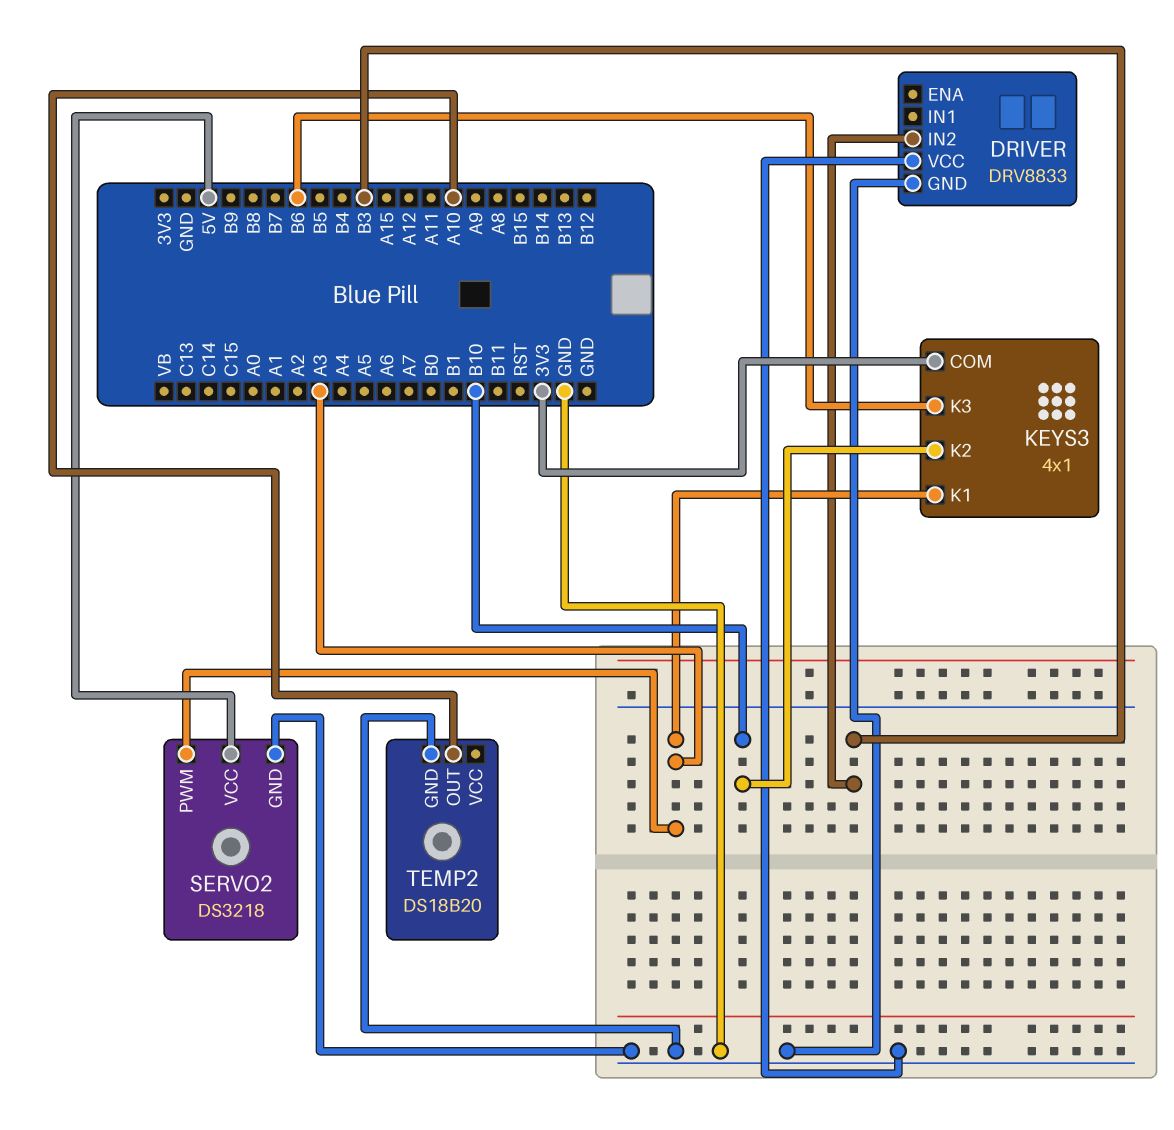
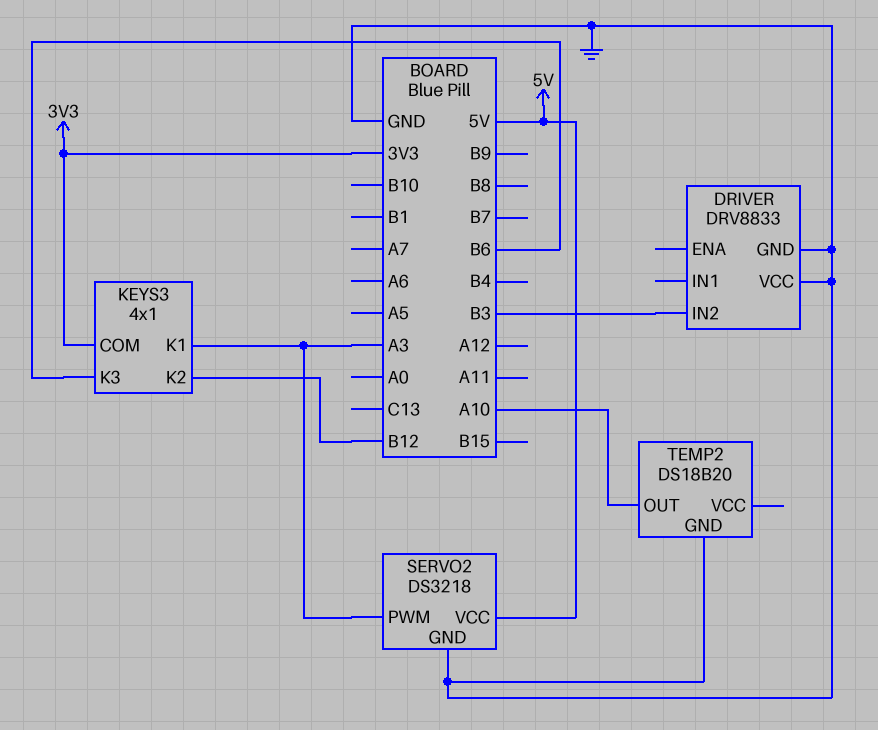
KEYS3 pin K2: B10 -> B12

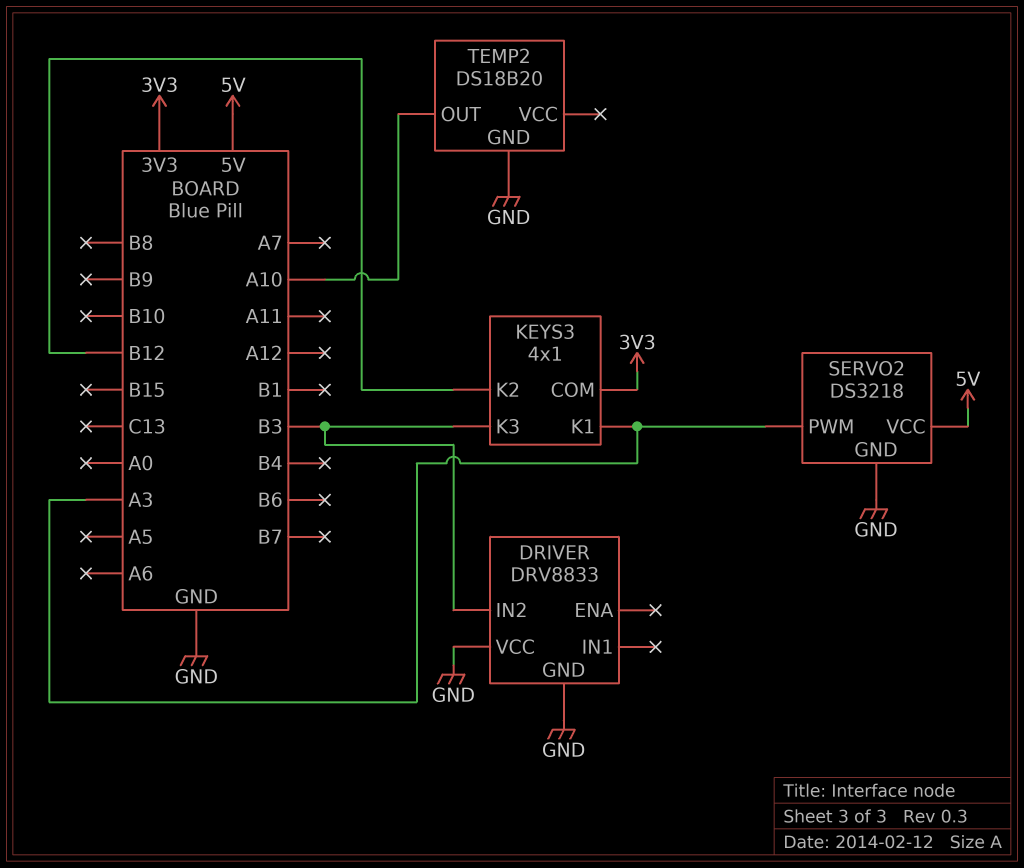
KEYS3 pin K3: B6 -> B3

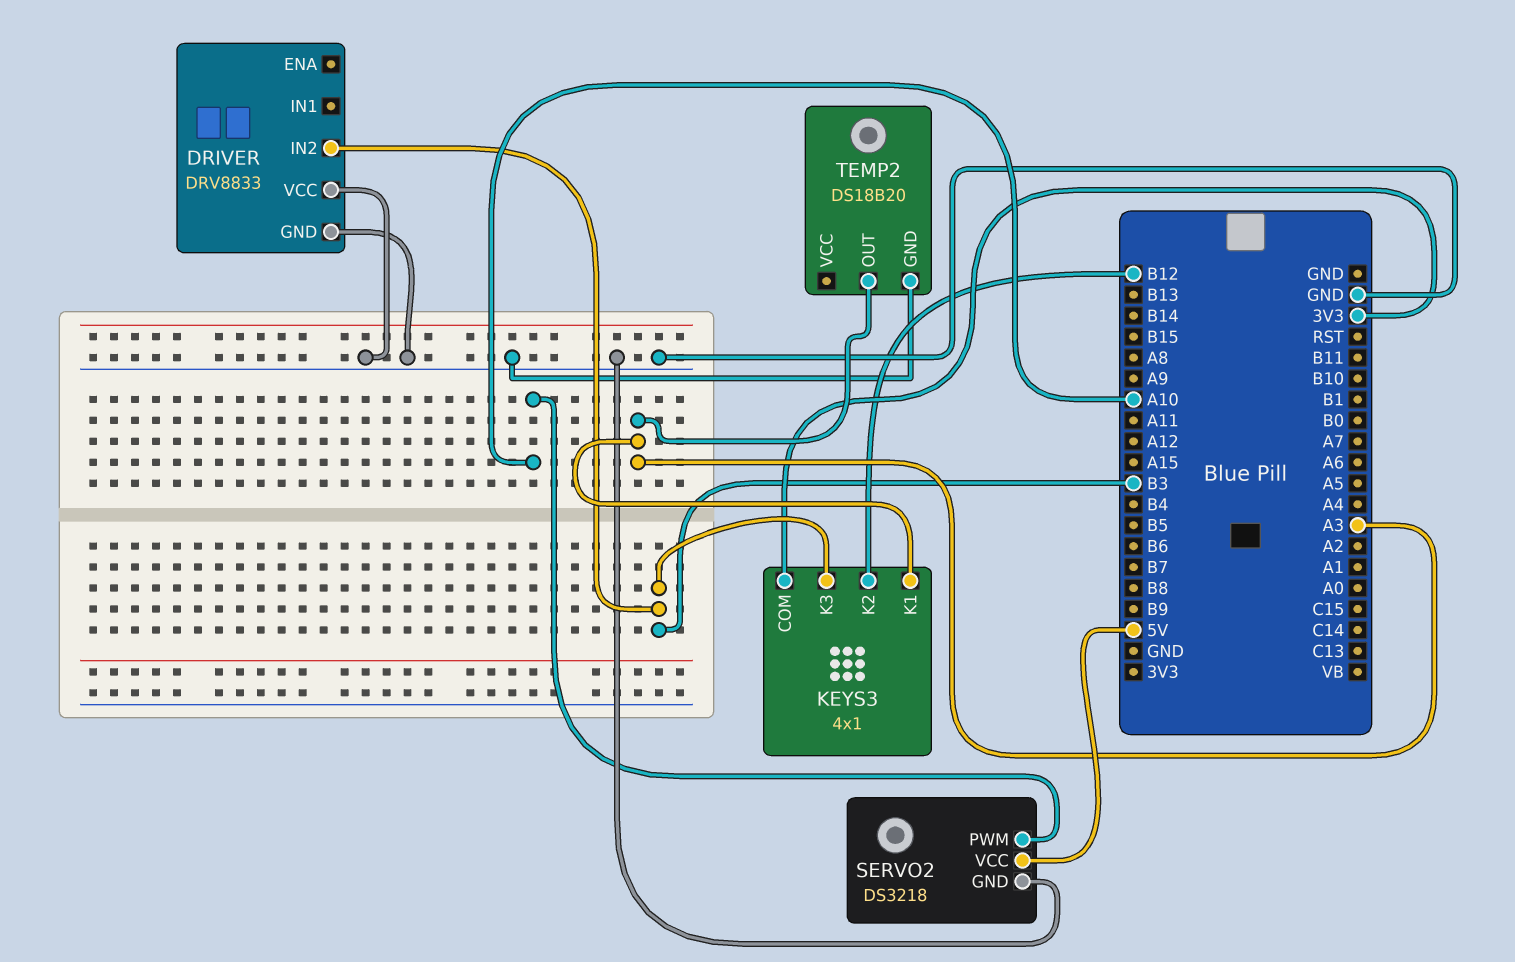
SERVO2 pin PWM: A3 -> A10
TEMP2 pin OUT: A10 -> A3

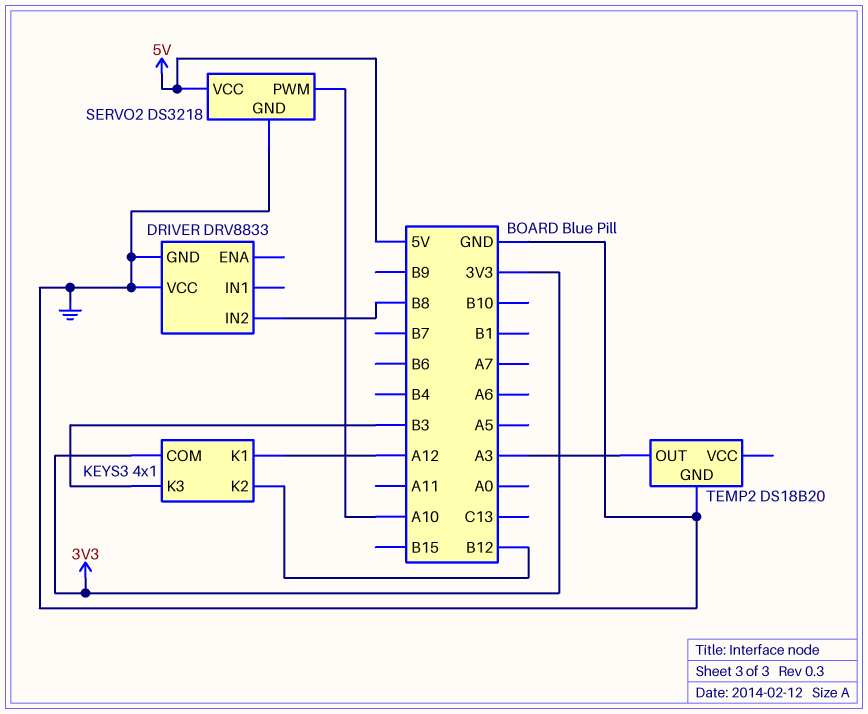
DRIVER pin IN2: B3 -> B8
KEYS3 pin K1: A3 -> A12

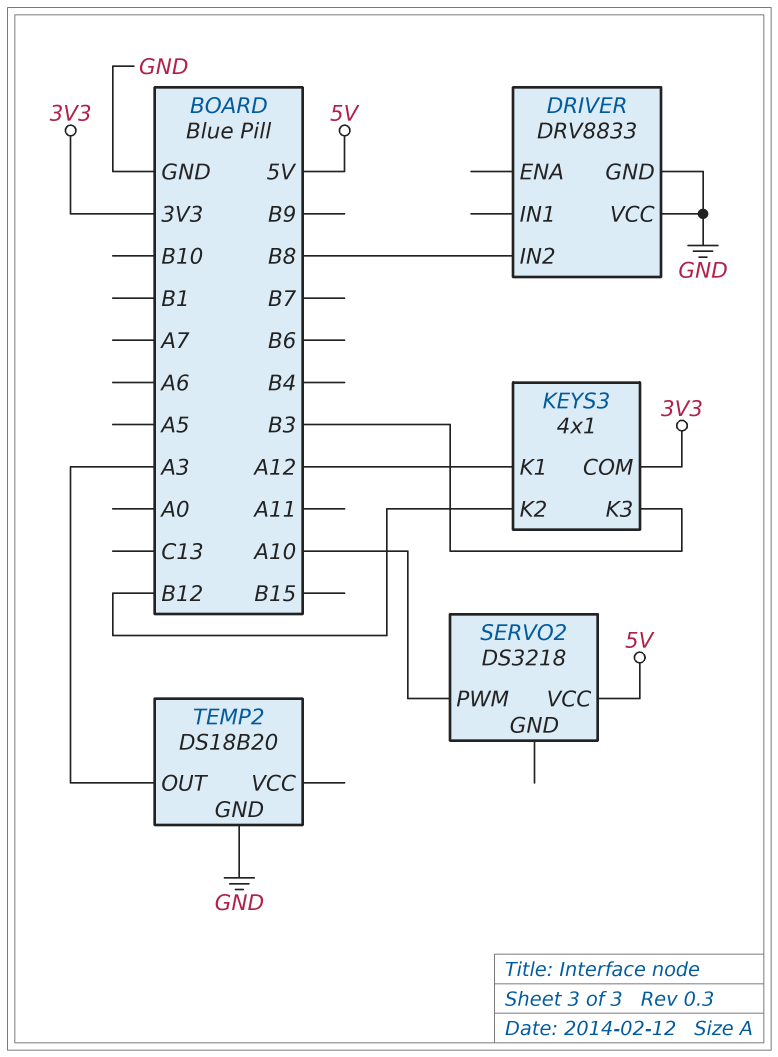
SERVO2 pin GND: GND -> none

